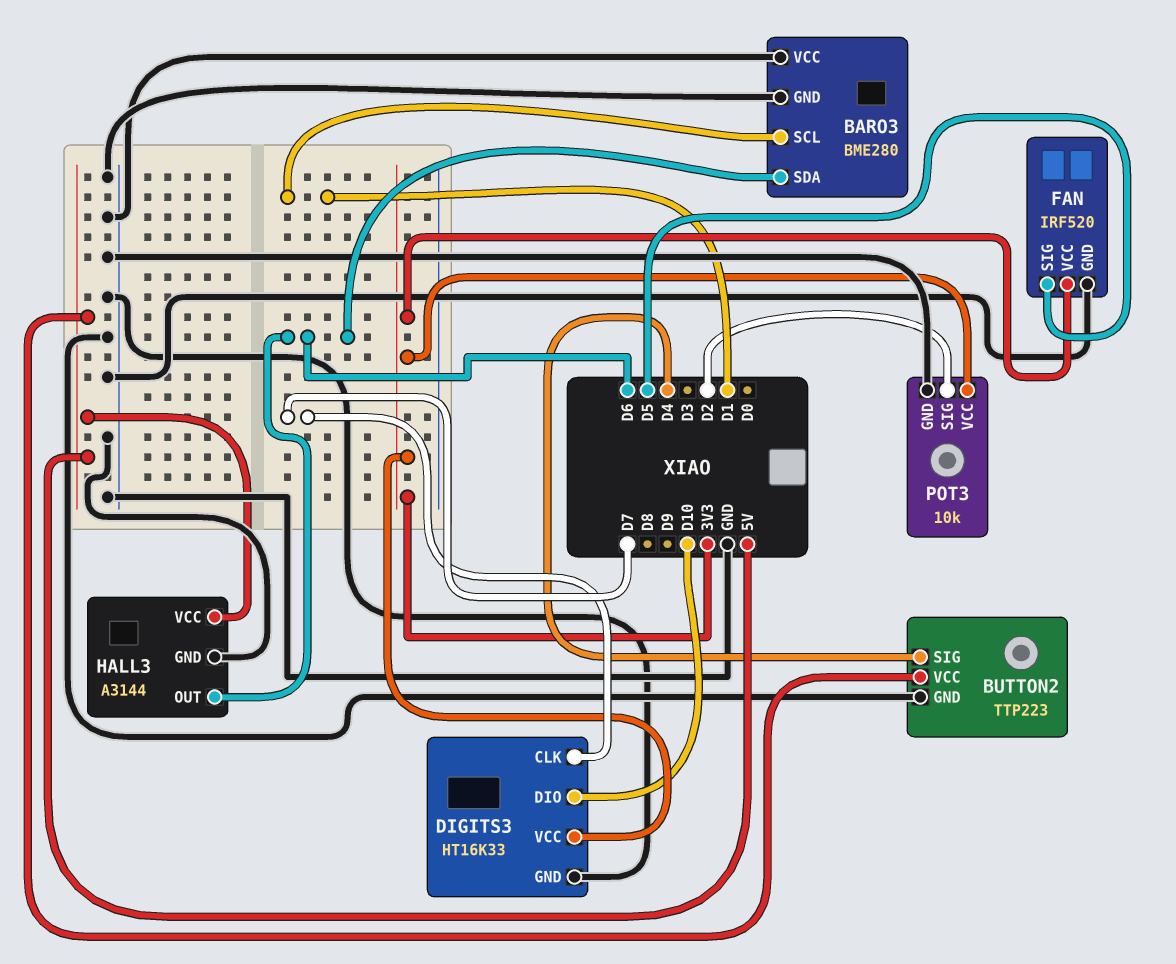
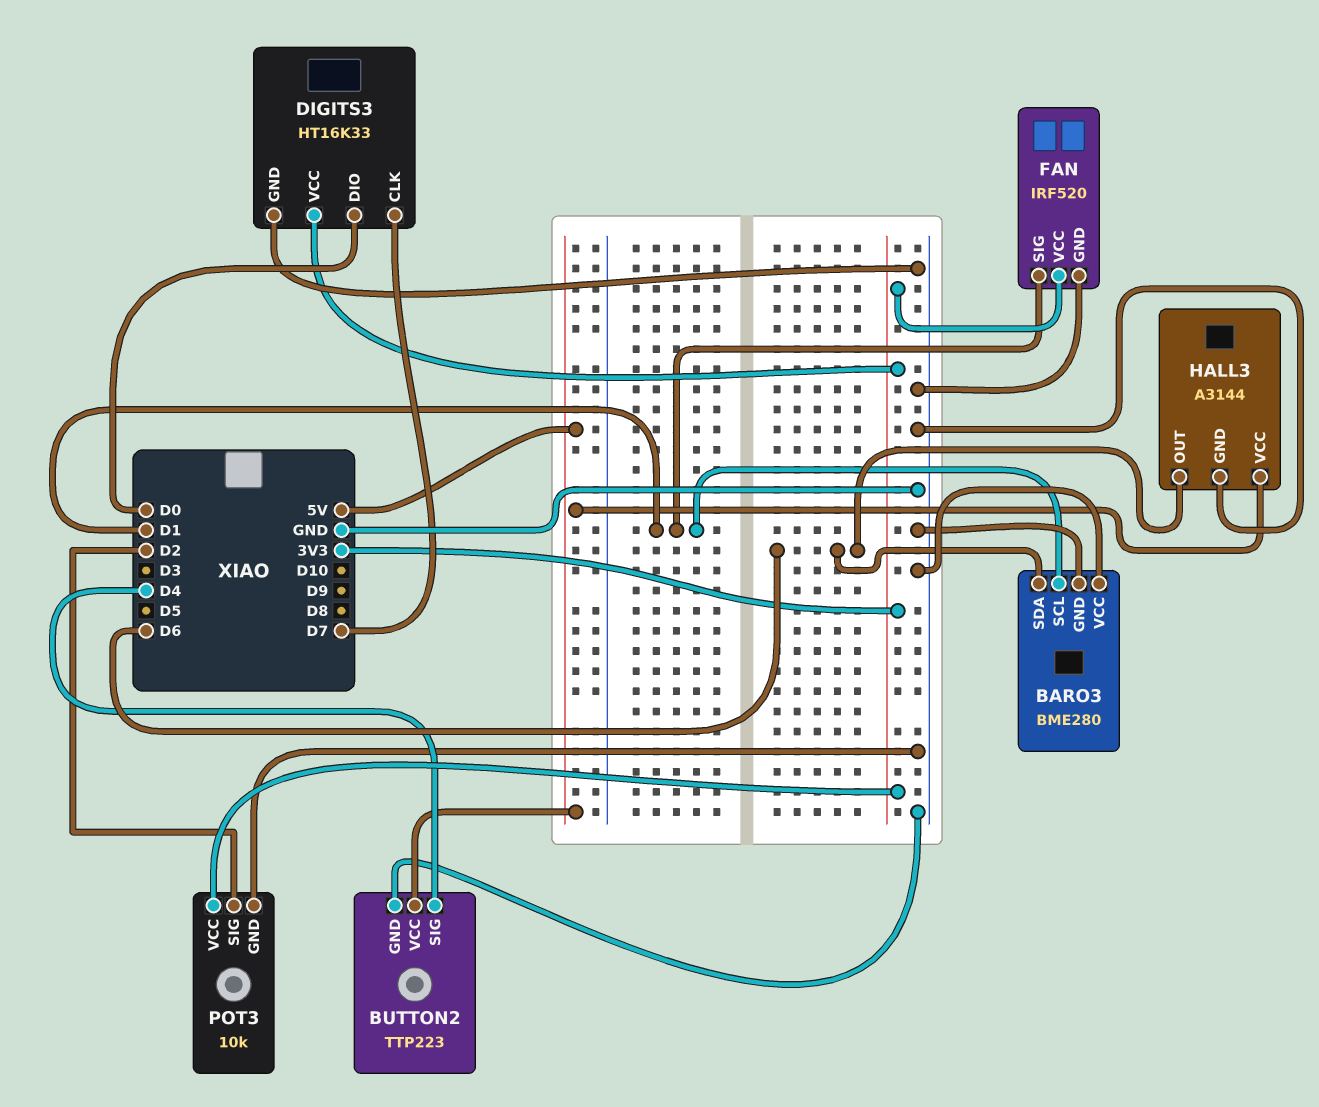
DIGITS3 pin DIO: D10 -> D0
FAN pin SIG: D5 -> D1

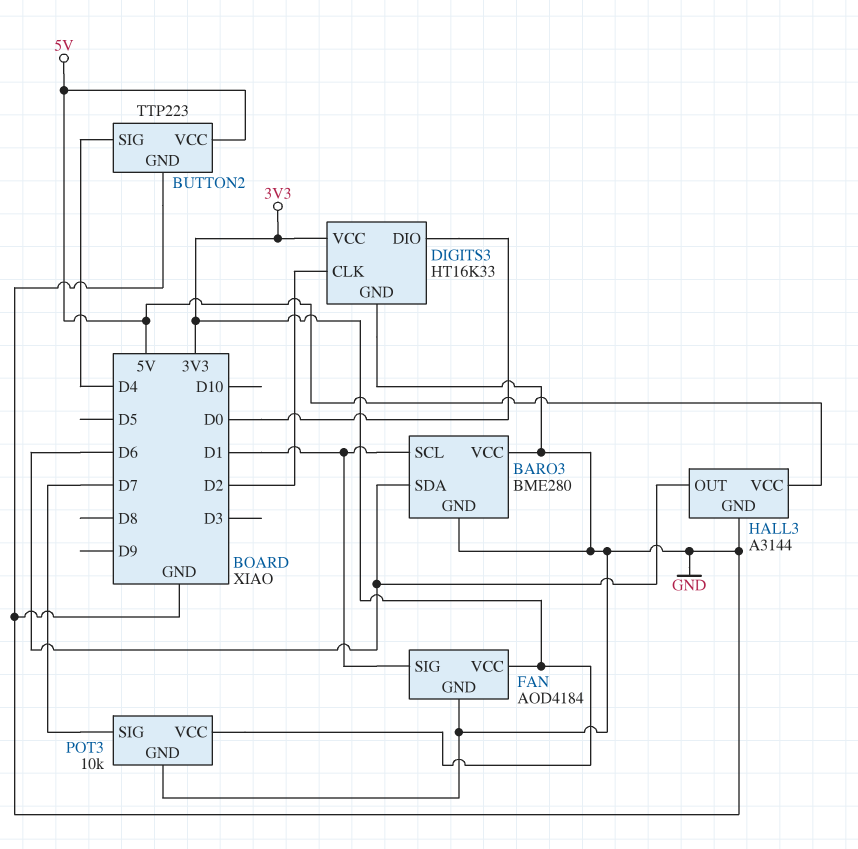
DIGITS3 pin CLK: D7 -> D2
FAN: IRF520 -> AOD4184
POT3 pin SIG: D2 -> D7

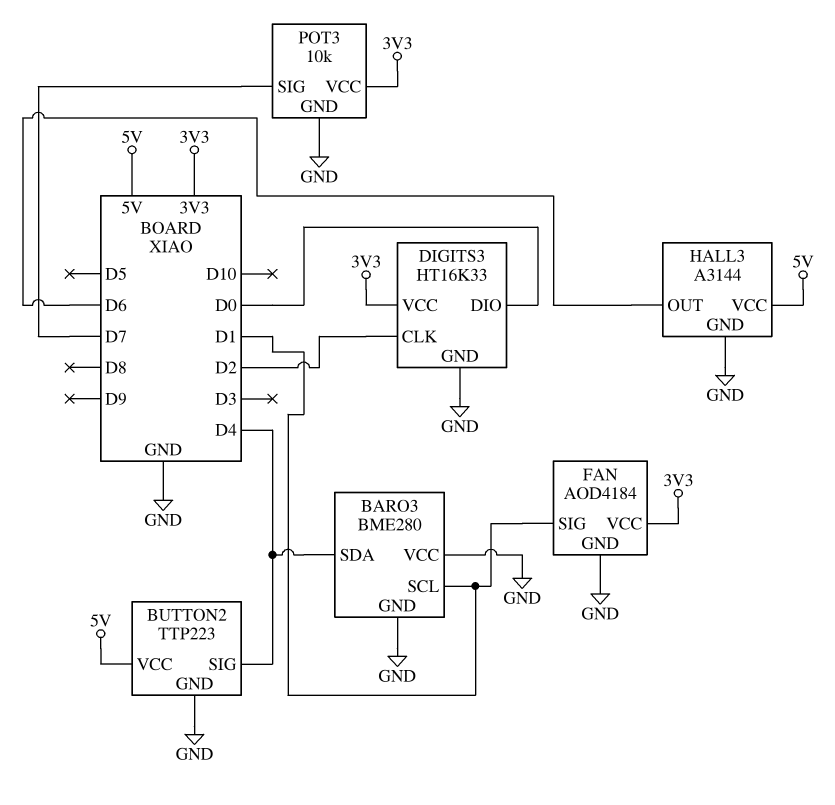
BARO3 pin SDA: D6 -> D4

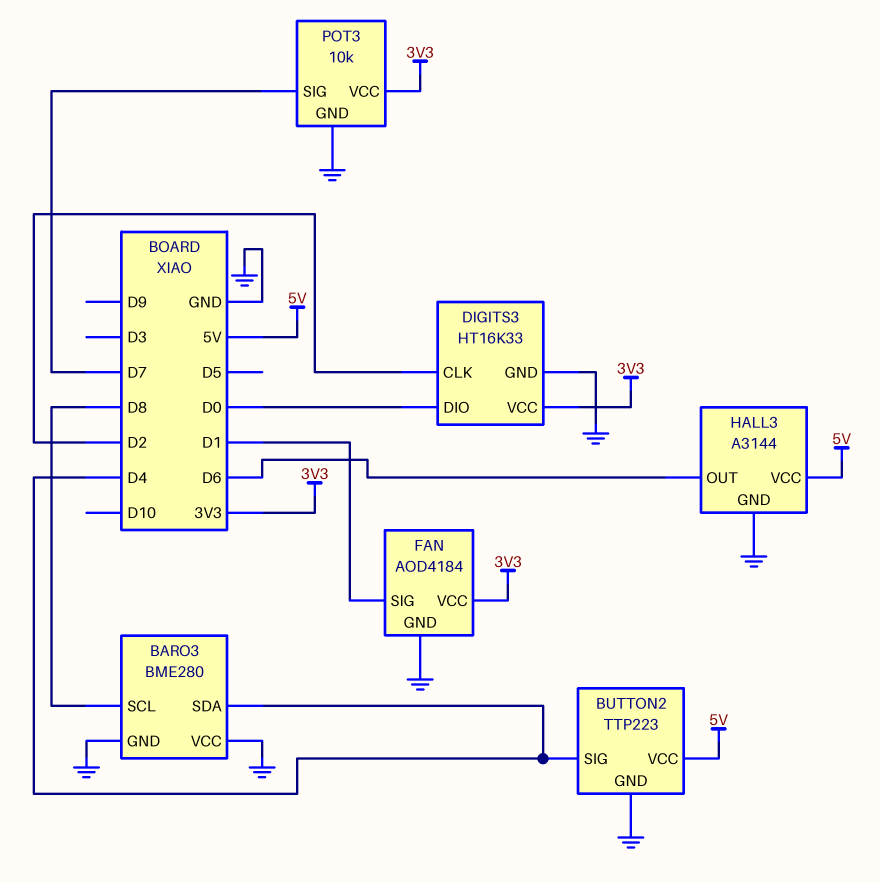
BARO3 pin SCL: D1 -> D8

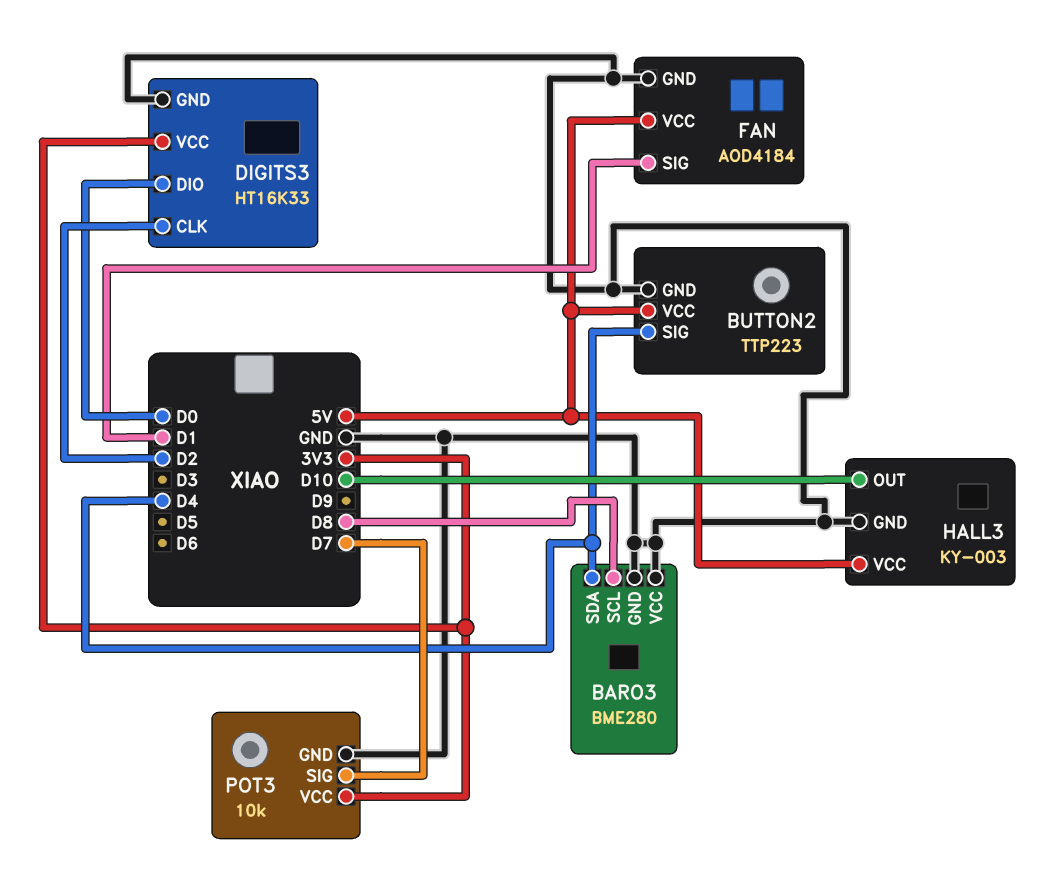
FAN pin VCC: 3V3 -> 5V
HALL3: A3144 -> KY-003
HALL3 pin OUT: D6 -> D10

